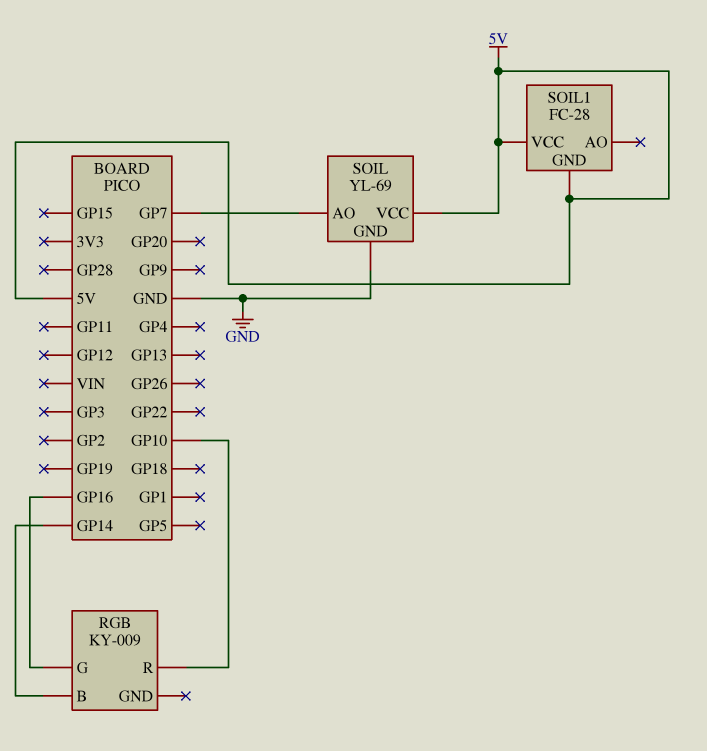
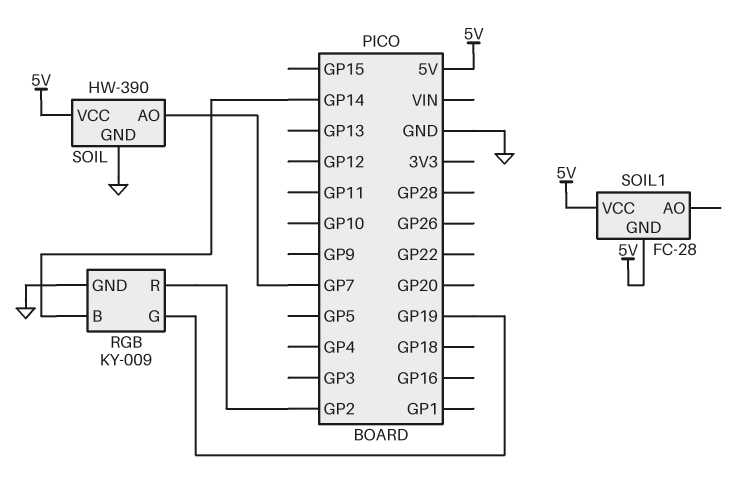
RGB pin G: GP16 -> GP19
RGB pin GND: none -> GND
RGB pin R: GP10 -> GP2
SOIL: YL-69 -> HW-390

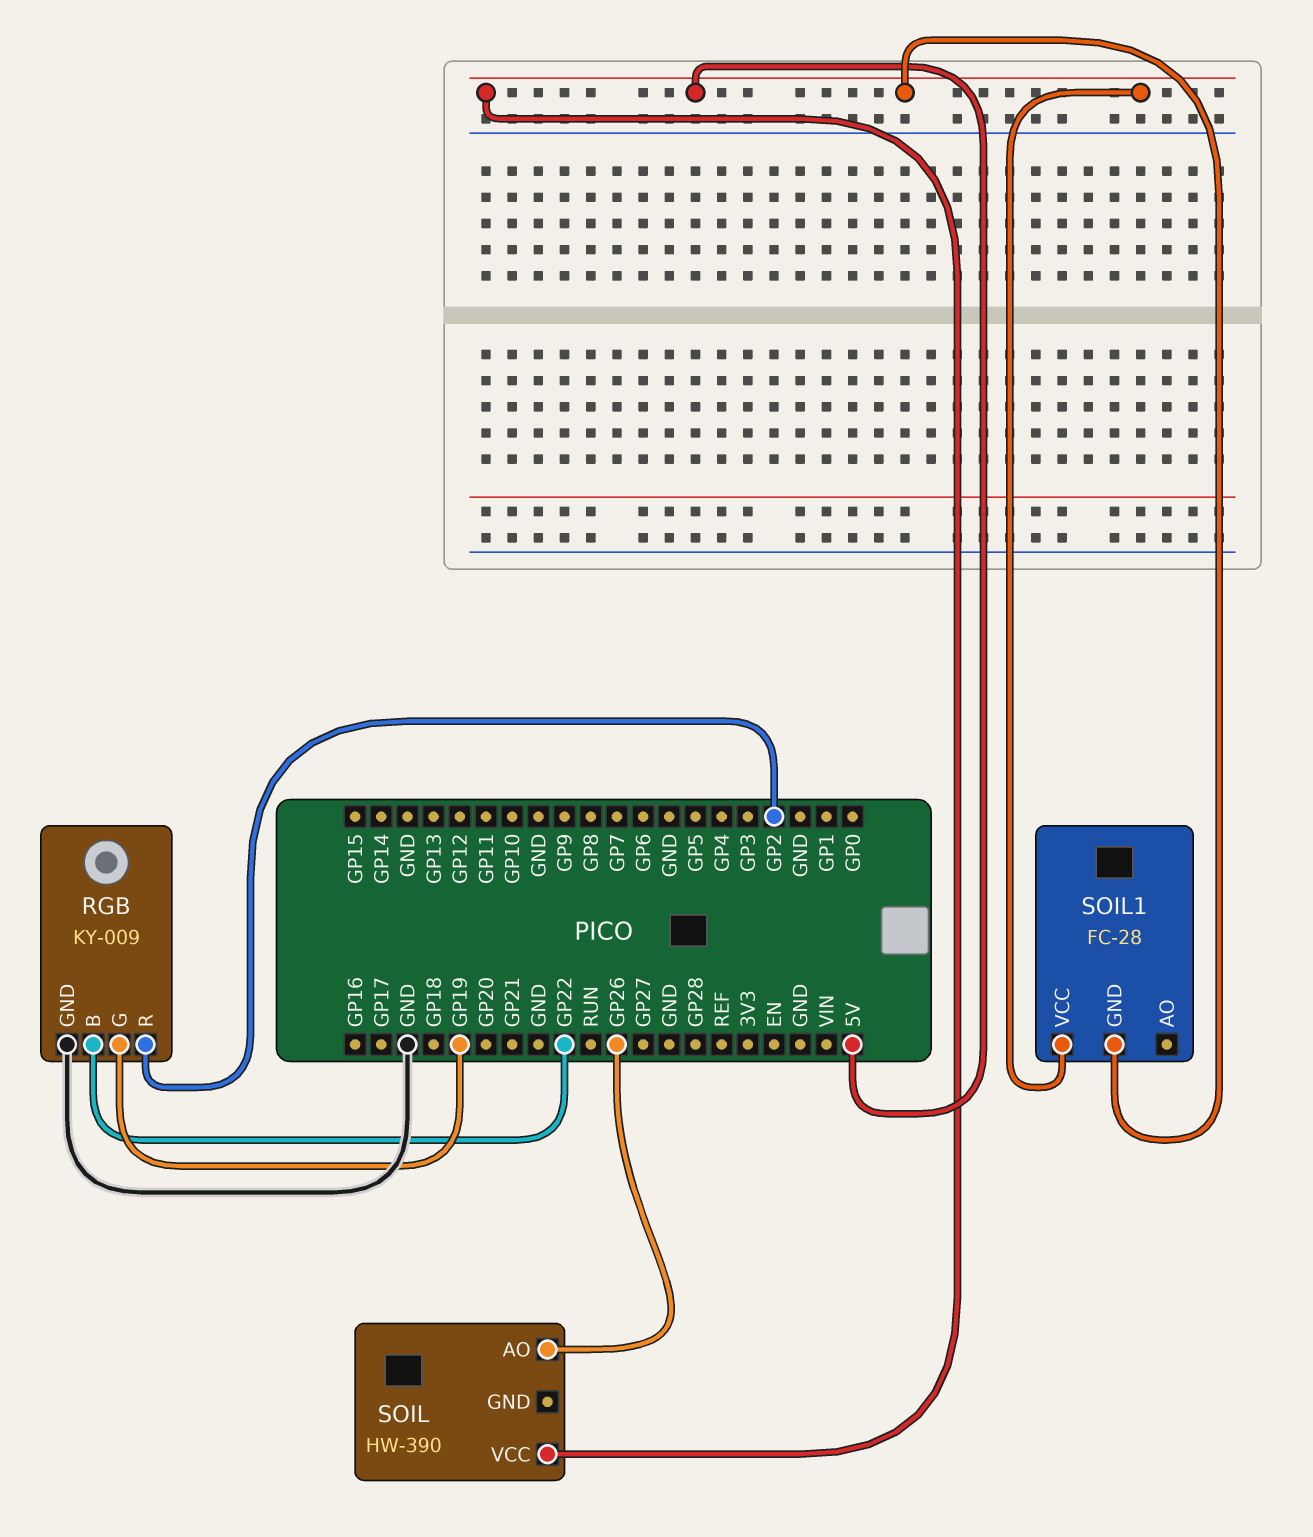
RGB pin B: GP14 -> GP22
SOIL pin AO: GP7 -> GP26
SOIL pin GND: GND -> none

